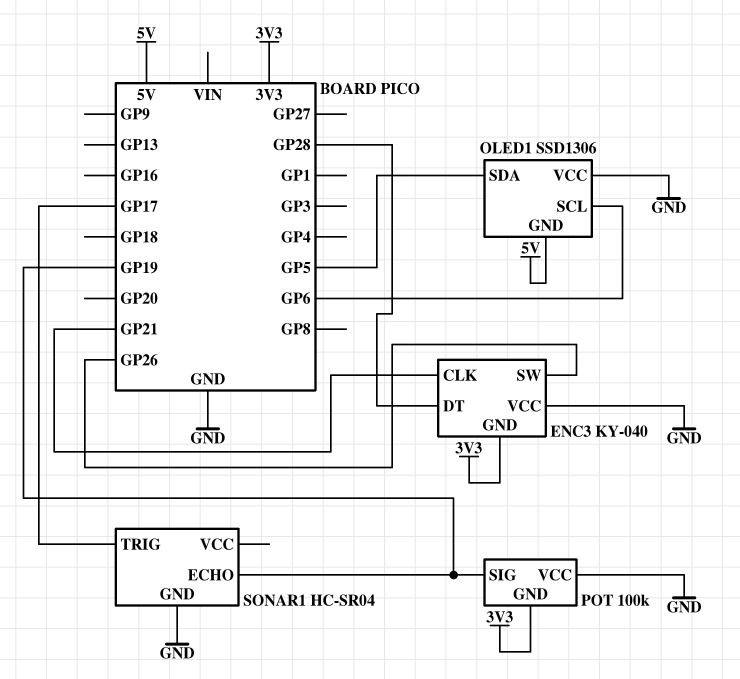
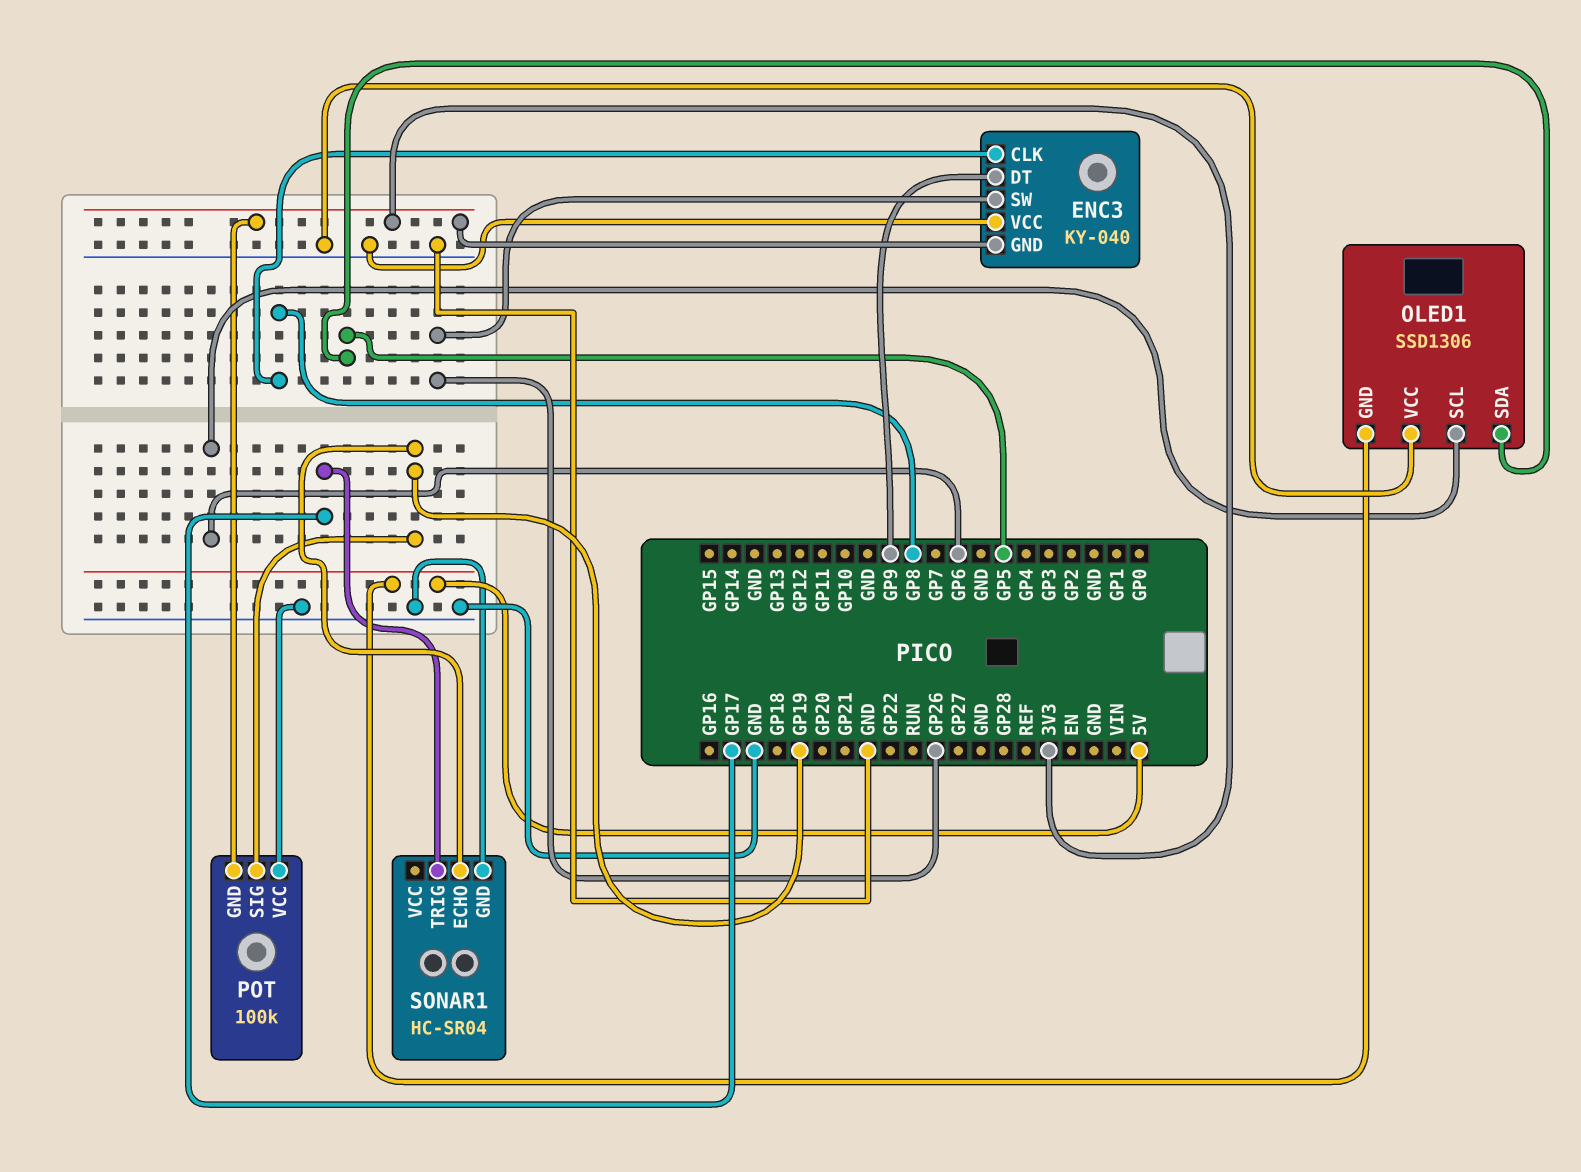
ENC3 pin CLK: GP21 -> GP8
ENC3 pin DT: GP28 -> GP9

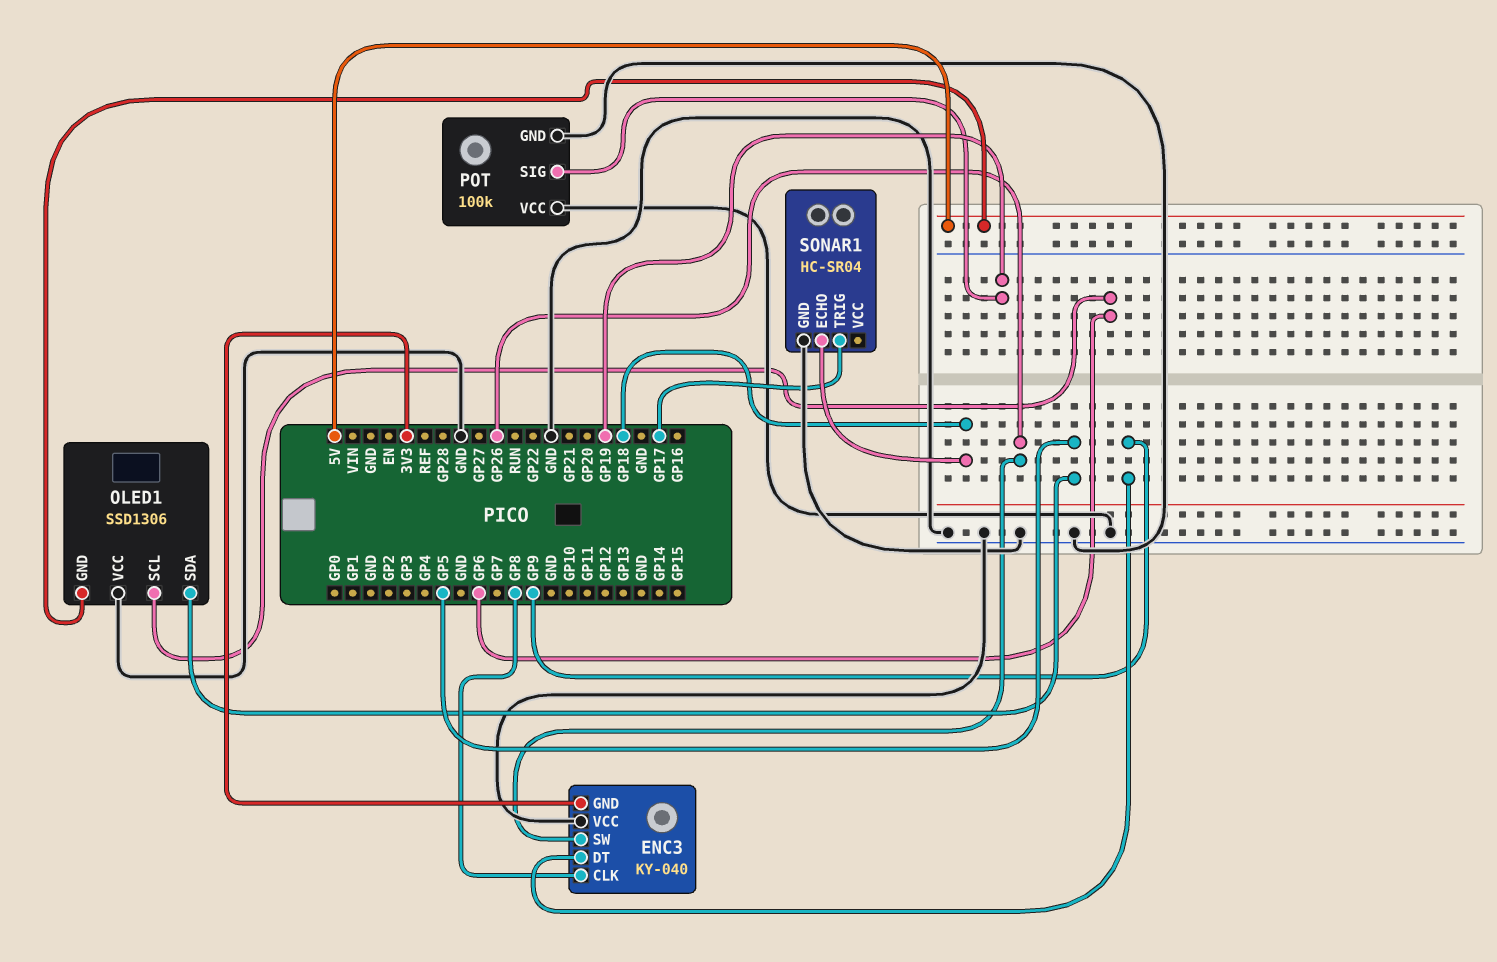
POT pin GND: 3V3 -> GND
SONAR1 pin ECHO: GP19 -> GP18

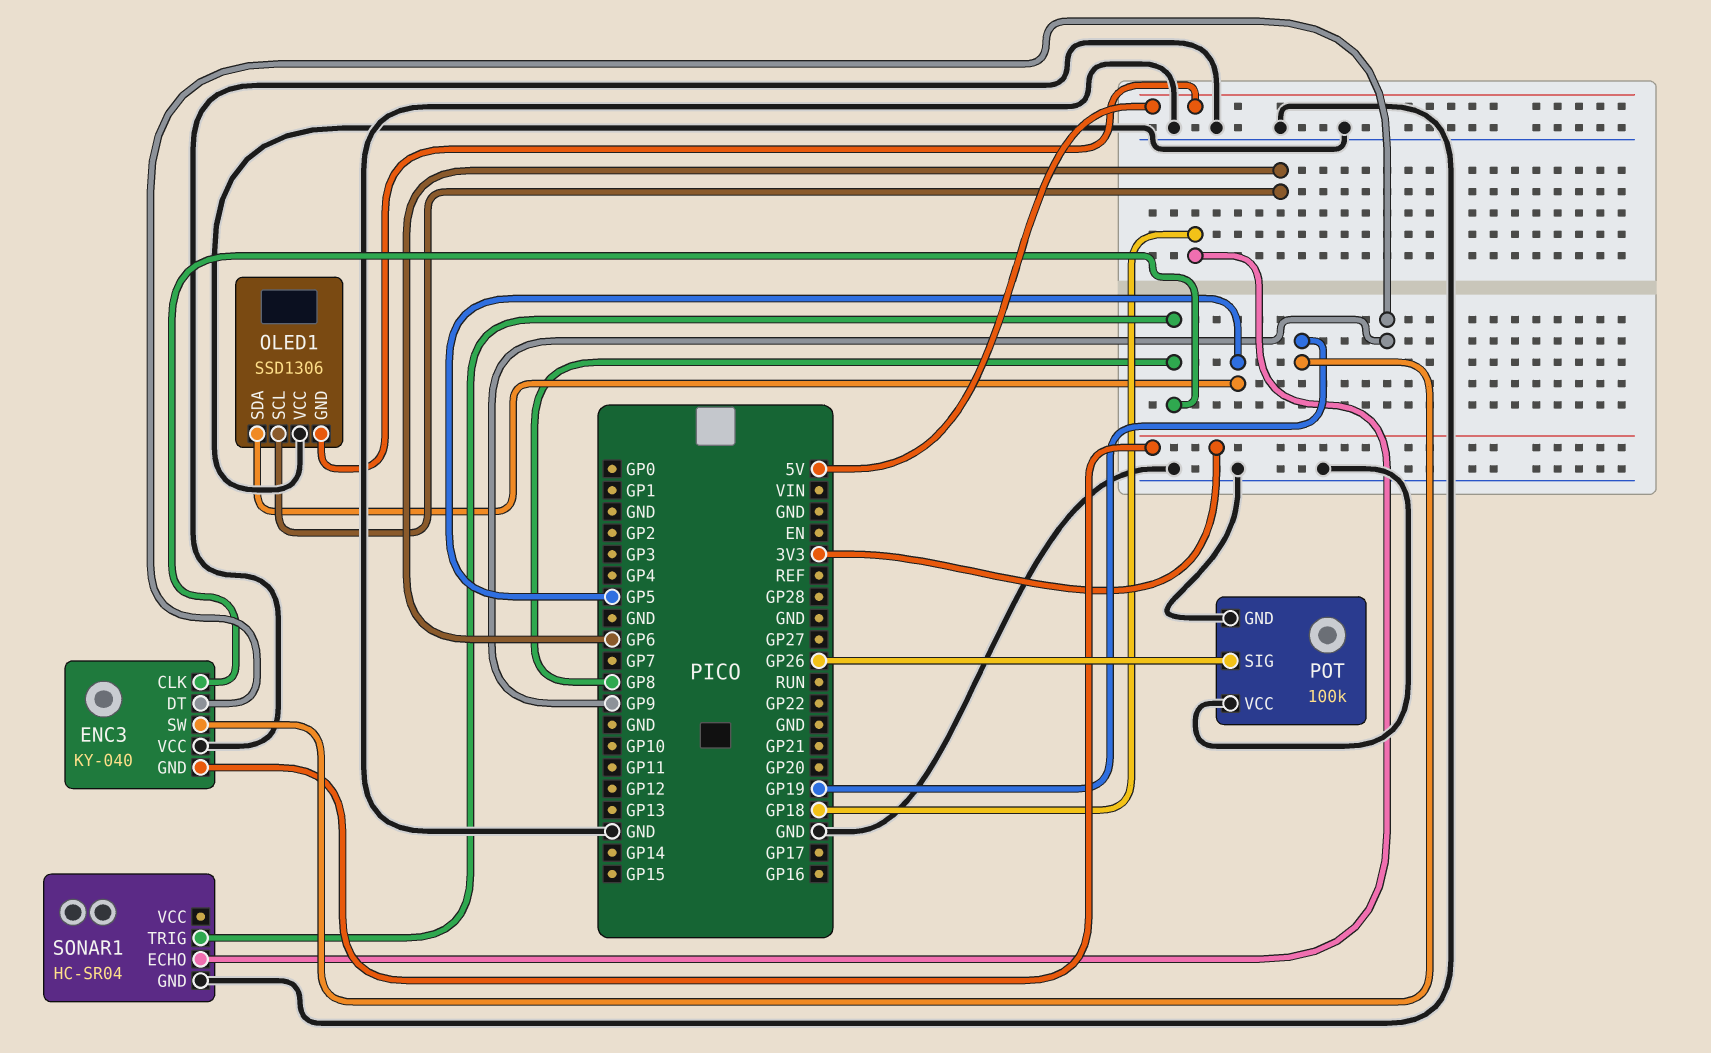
ENC3 pin SW: GP26 -> GP19
POT pin SIG: GP19 -> GP26
SONAR1 pin TRIG: GP17 -> GP8

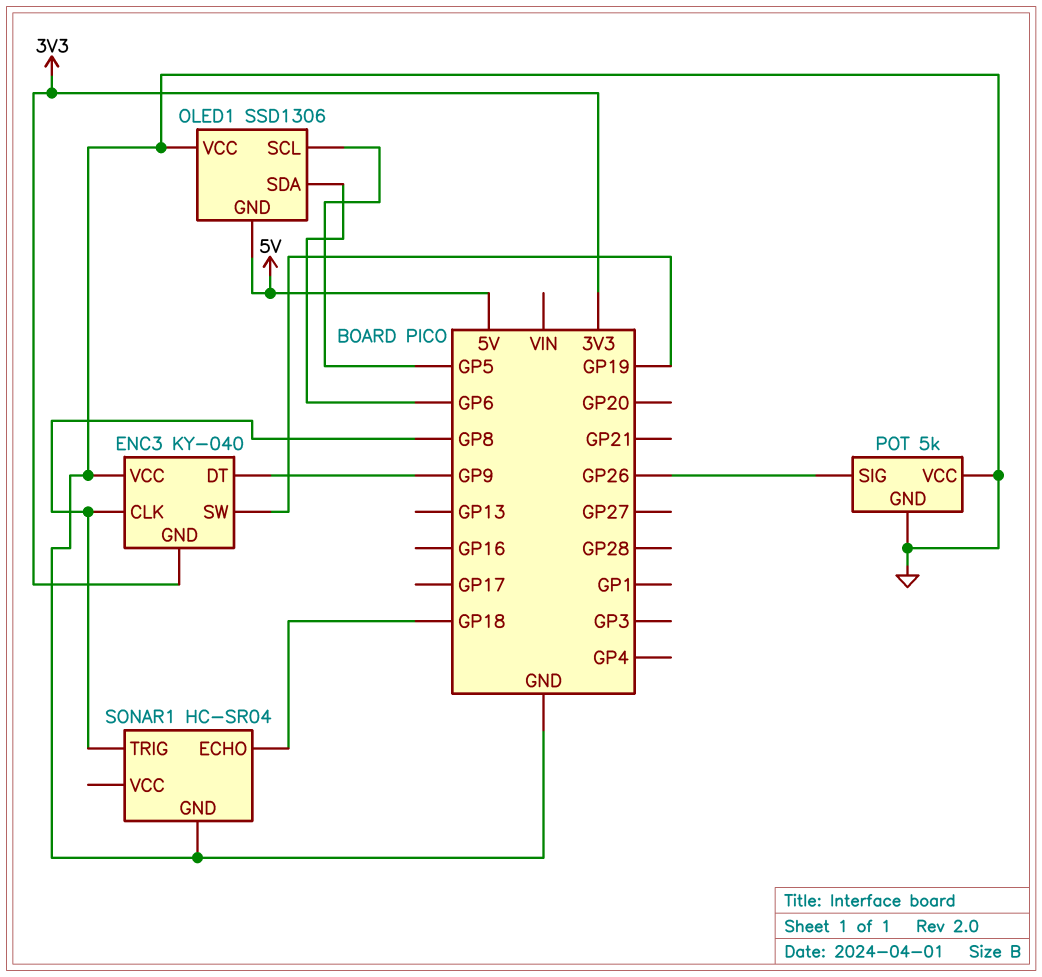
OLED1 pin SCL: GP6 -> GP5
OLED1 pin SDA: GP5 -> GP6
POT: 100k -> 5k

